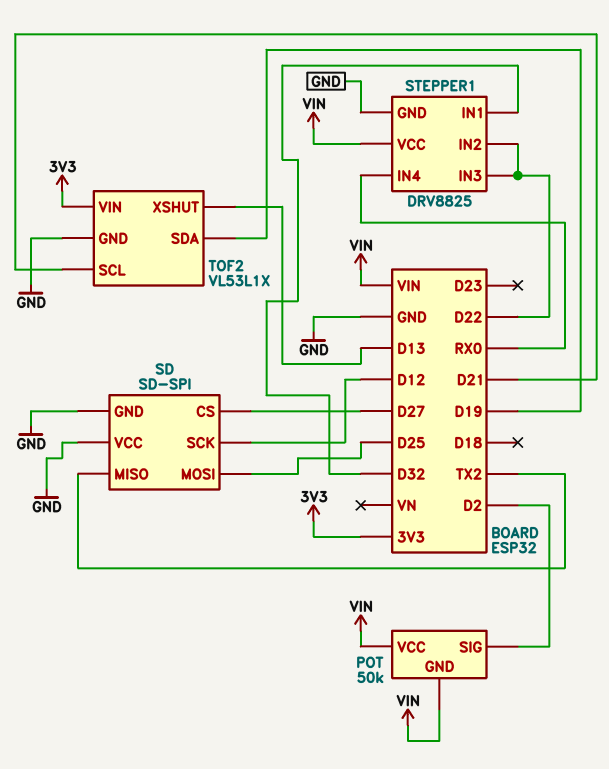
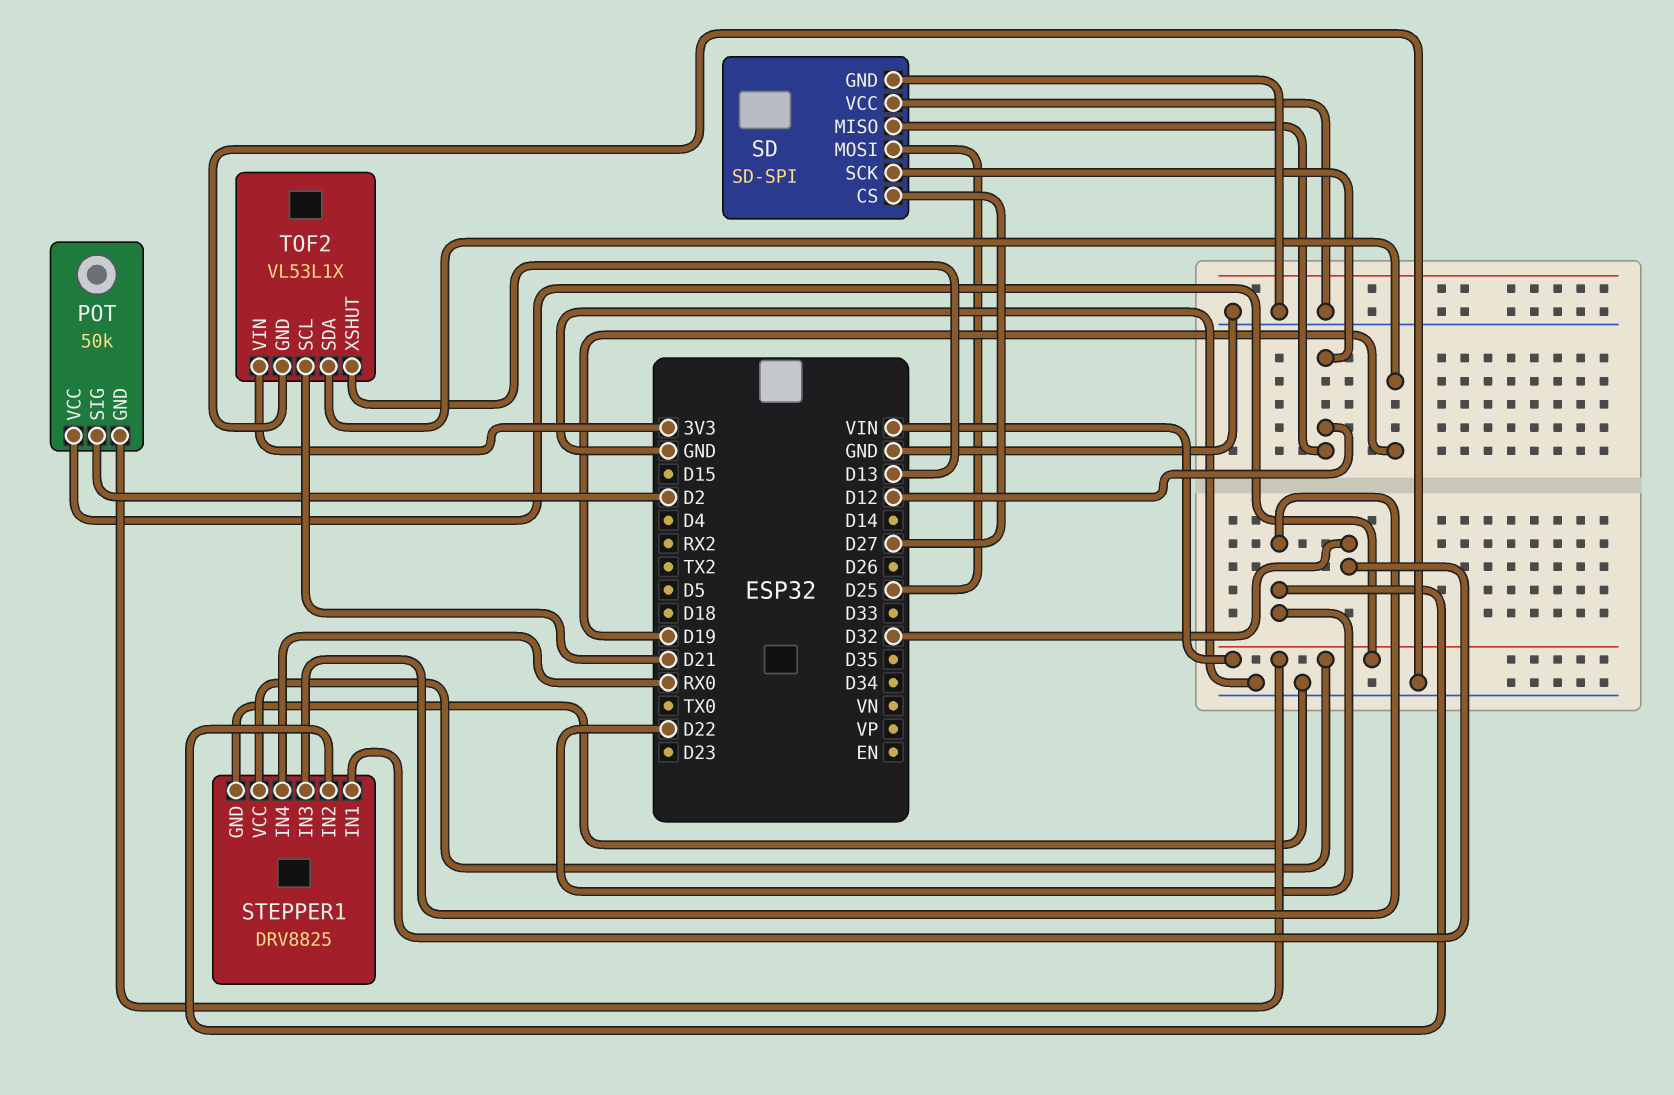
SD pin MISO: TX2 -> D12

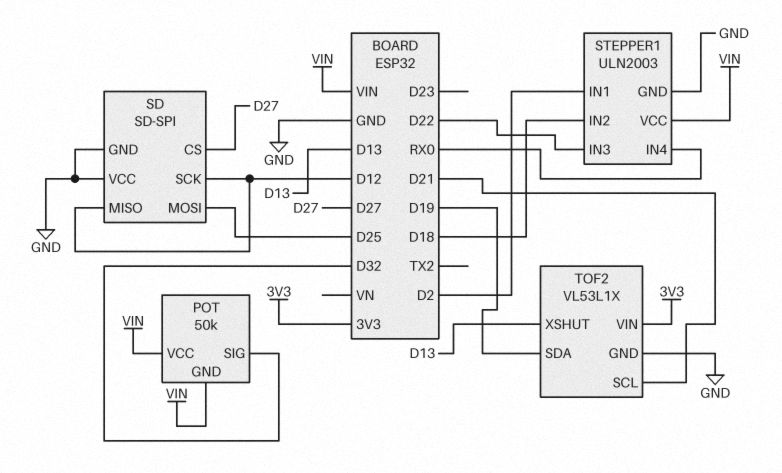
POT pin SIG: D2 -> D32
STEPPER1: DRV8825 -> ULN2003
STEPPER1 pin IN1: D32 -> D2
STEPPER1 pin IN2: D22 -> D18

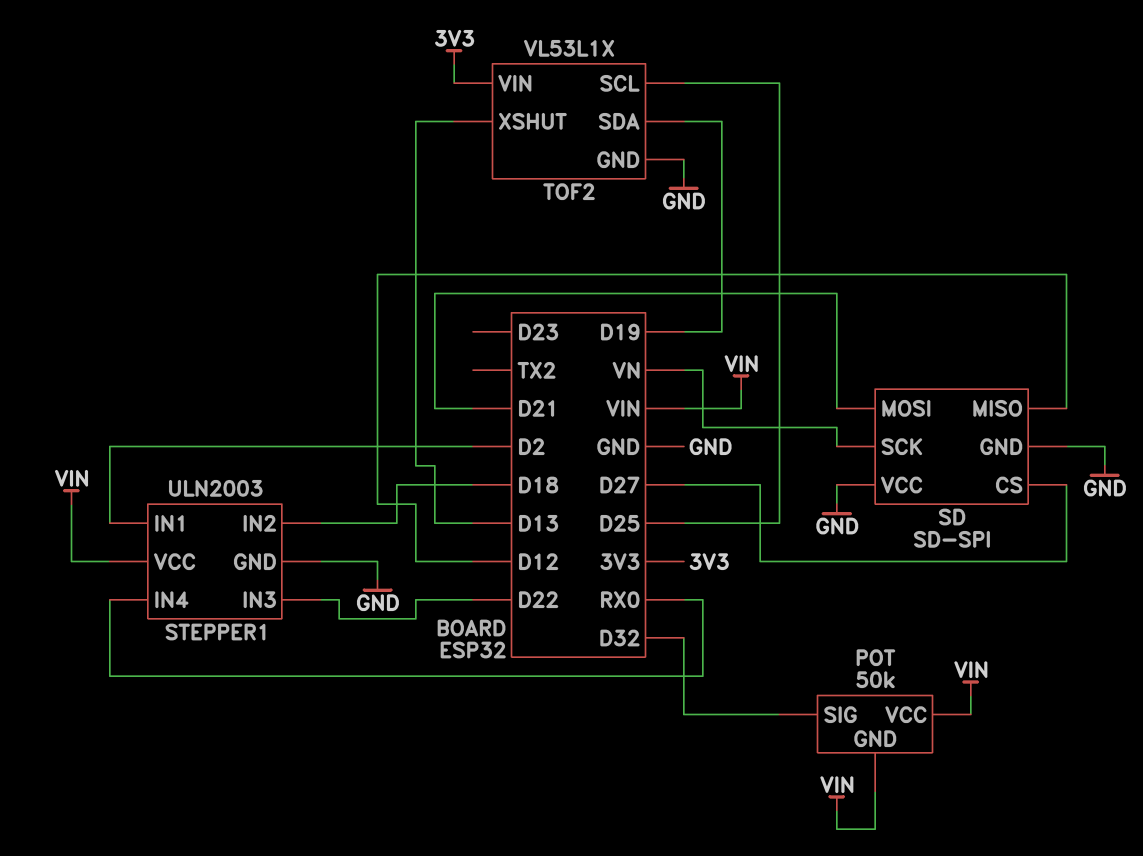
SD pin MOSI: D25 -> D21
SD pin SCK: D12 -> VN
TOF2 pin SCL: D21 -> D25

